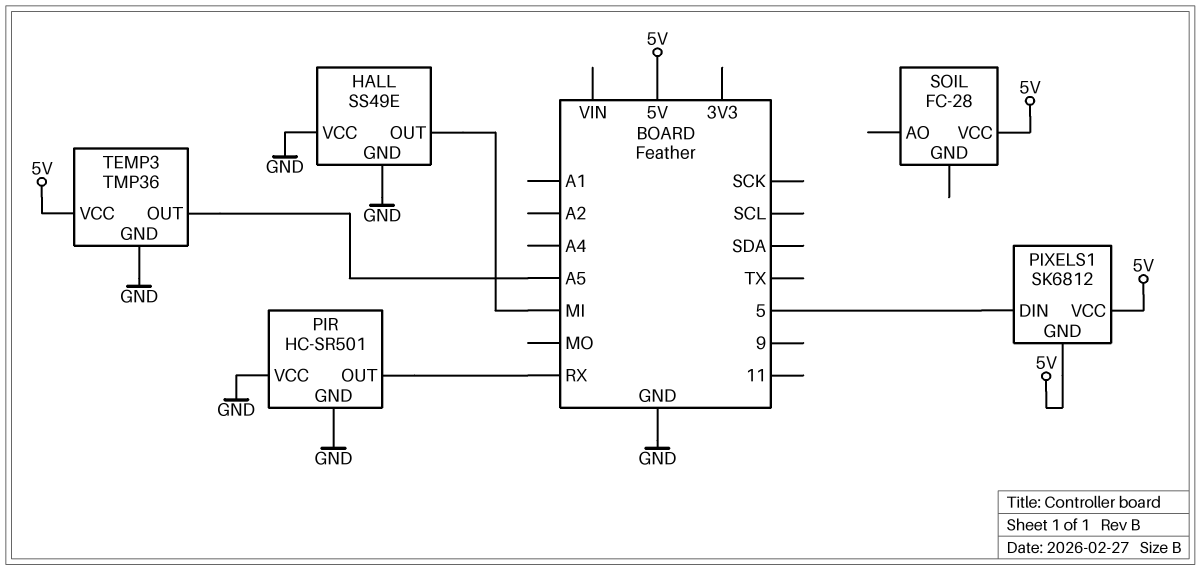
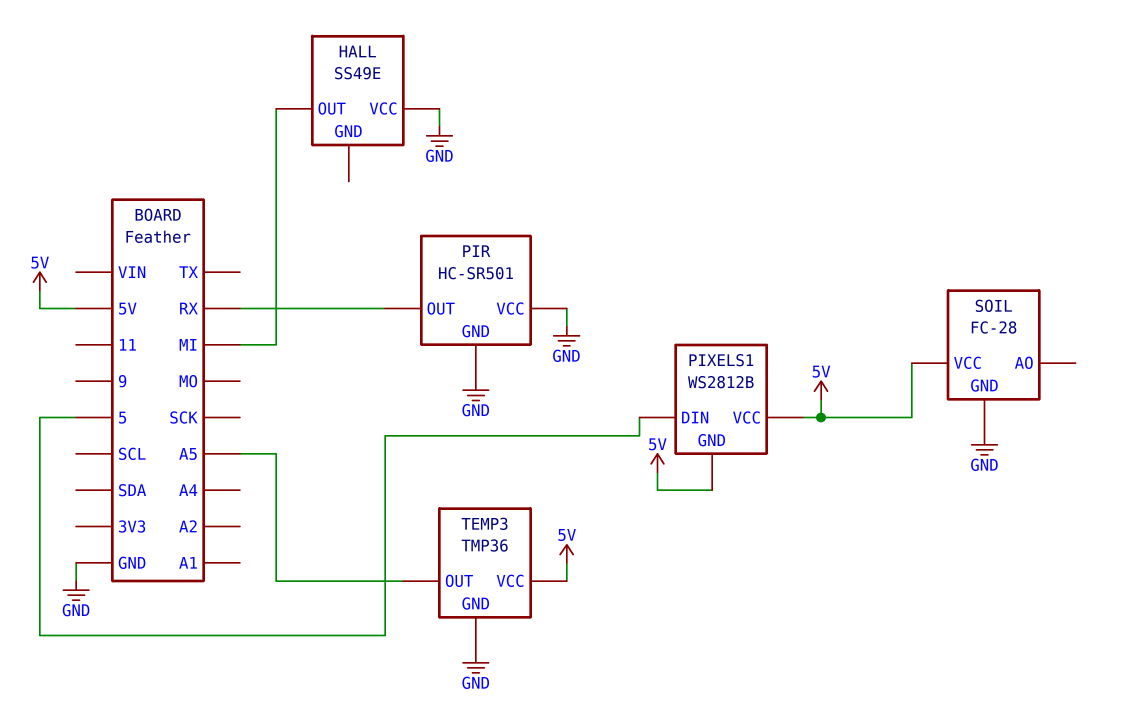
HALL pin GND: GND -> none
PIXELS1: SK6812 -> WS2812B
SOIL pin GND: none -> GND

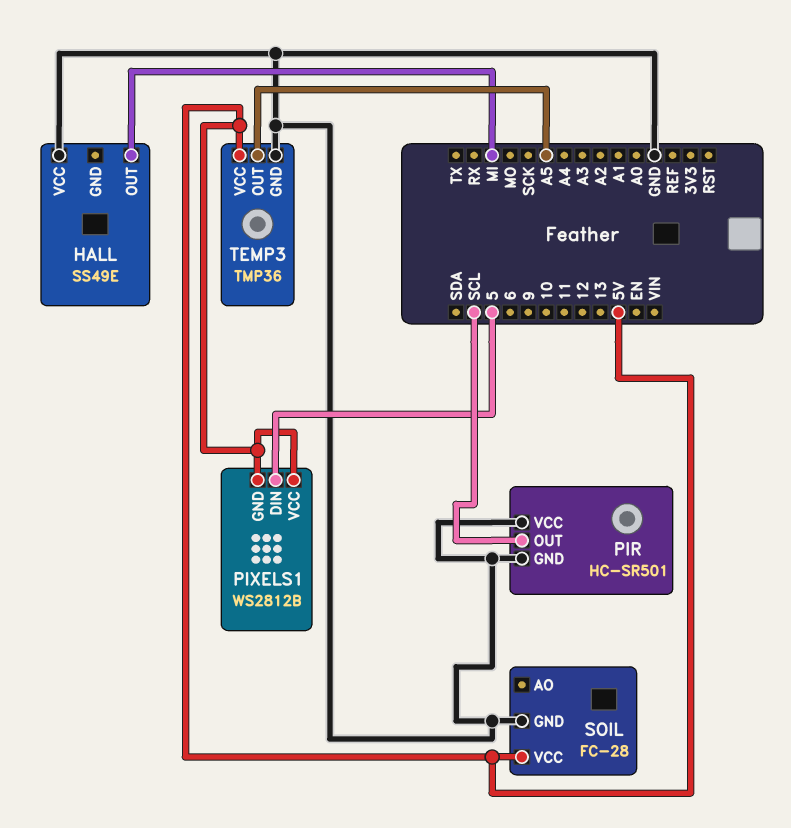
PIR pin OUT: RX -> SCL

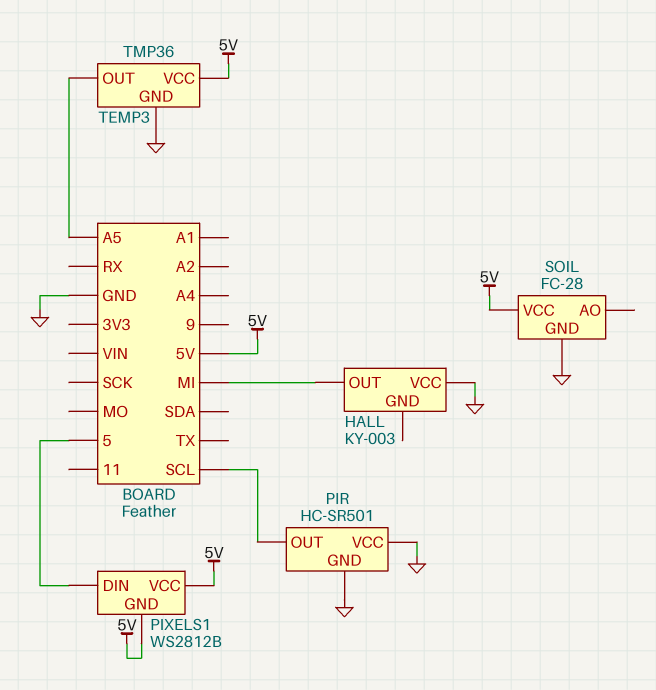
HALL: SS49E -> KY-003

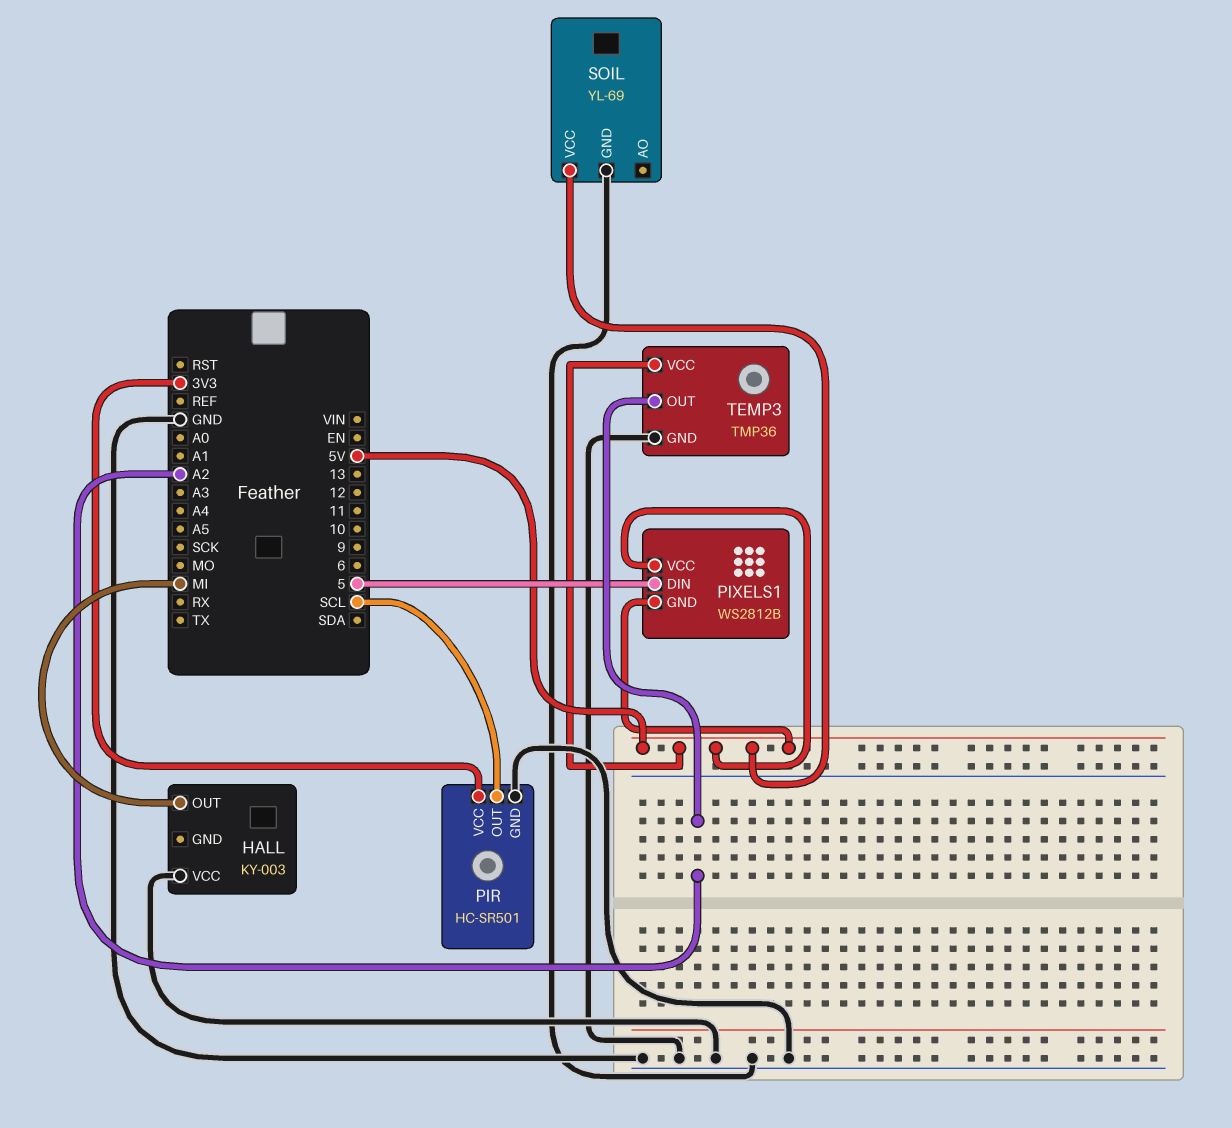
PIR pin VCC: GND -> 3V3
SOIL: FC-28 -> YL-69
TEMP3 pin OUT: A5 -> A2

